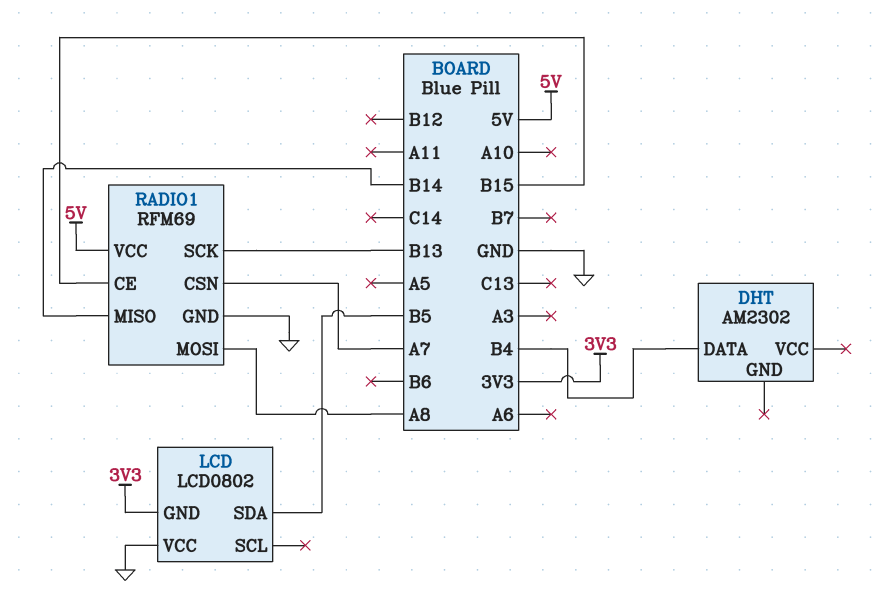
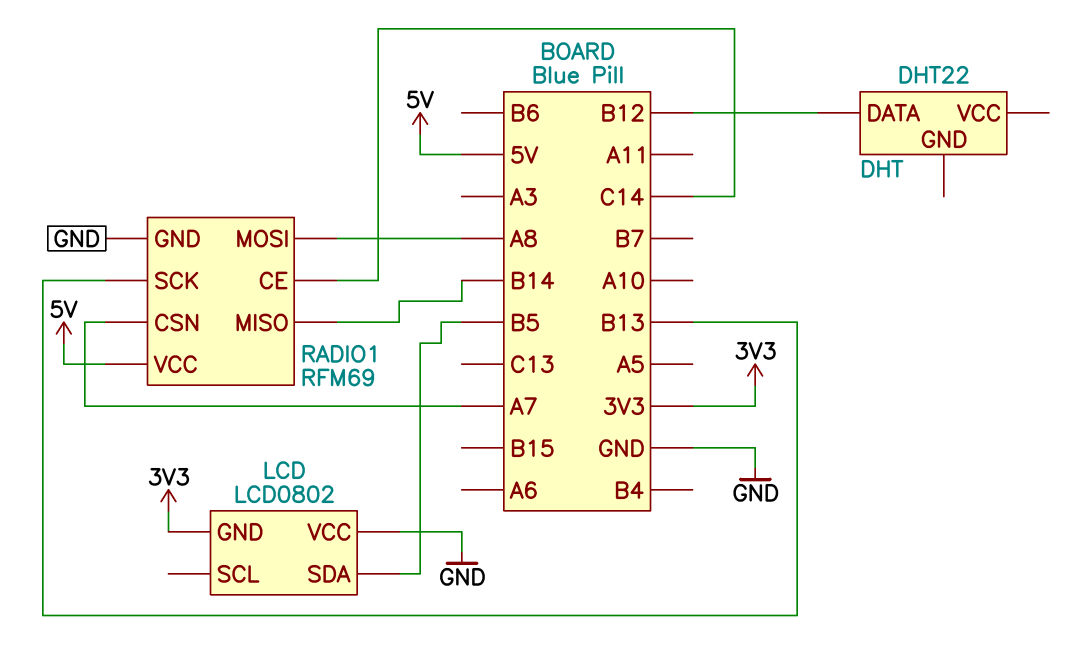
DHT: AM2302 -> DHT22
DHT pin DATA: B4 -> B12
RADIO1 pin CE: B15 -> C14

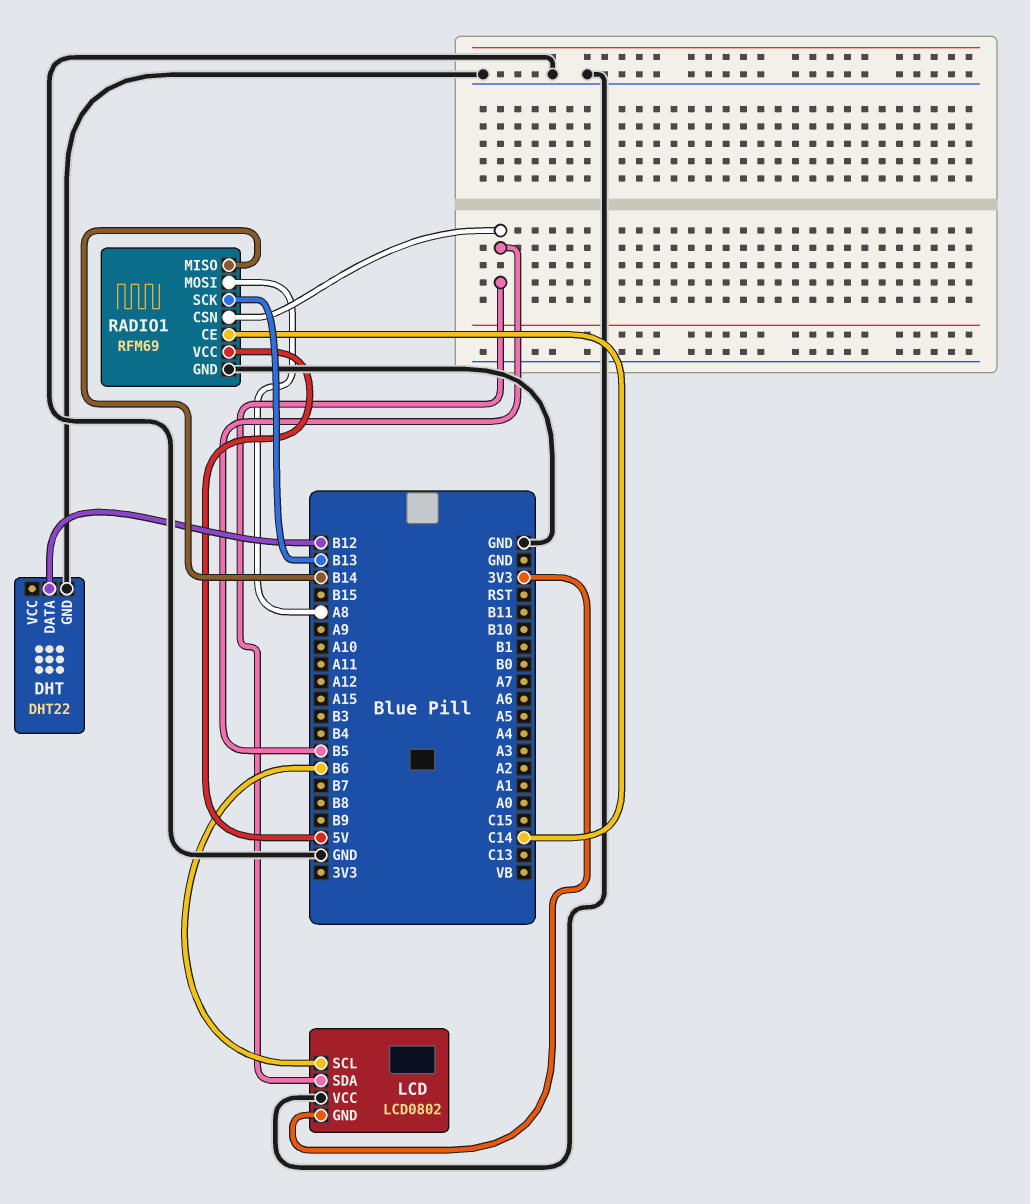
DHT pin GND: none -> GND
LCD pin SCL: none -> B6
RADIO1 pin CSN: A7 -> B5

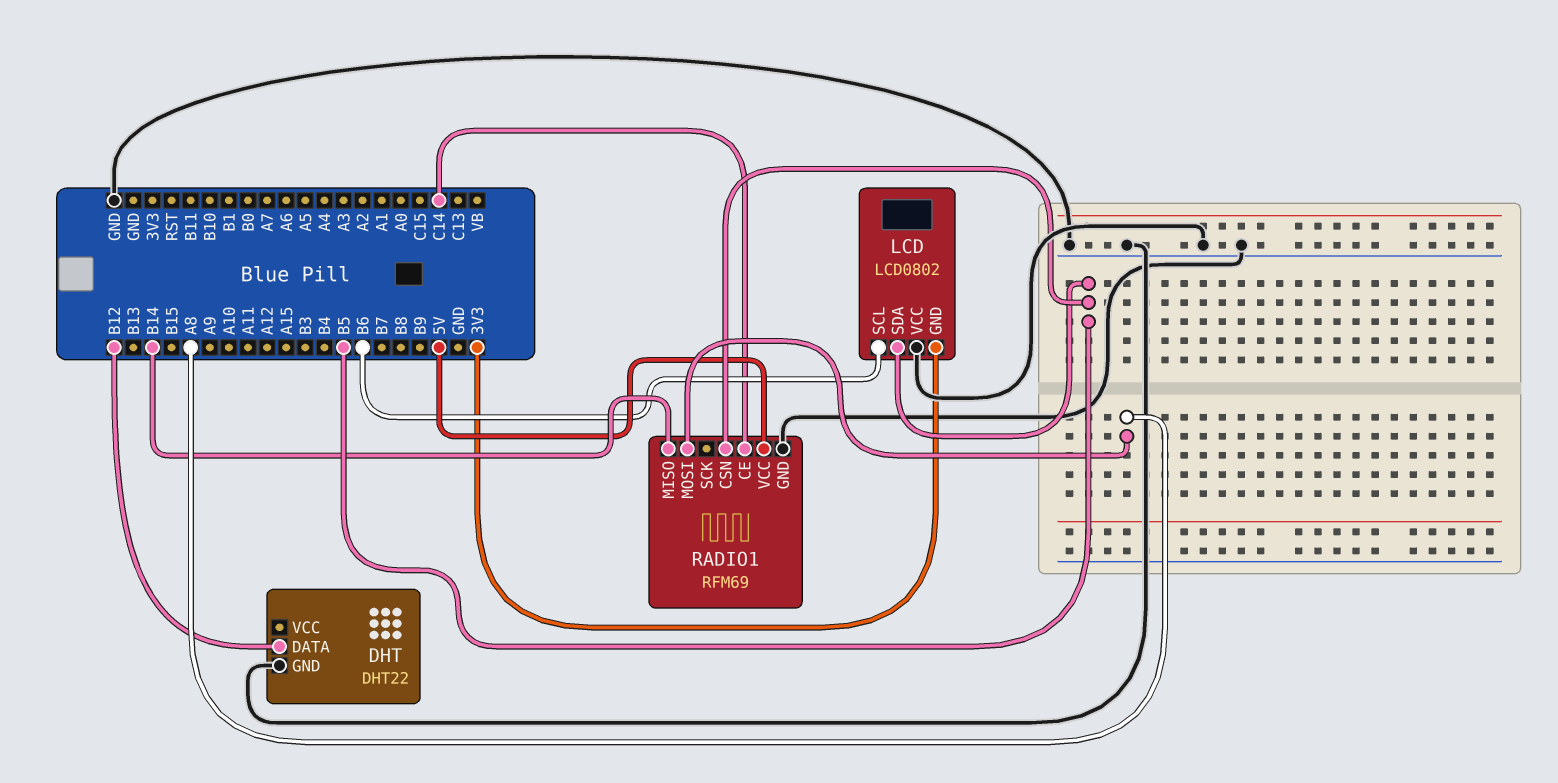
RADIO1 pin SCK: B13 -> none

